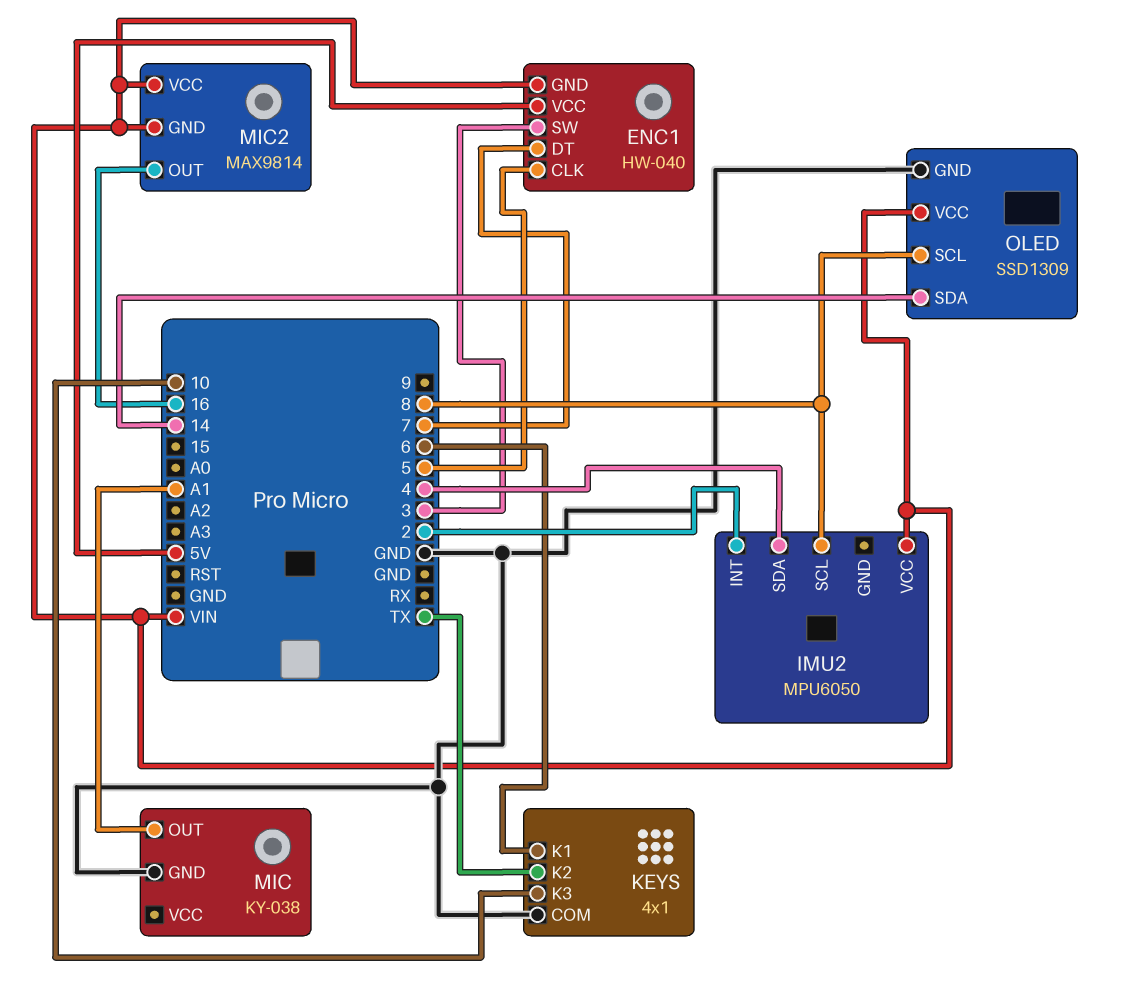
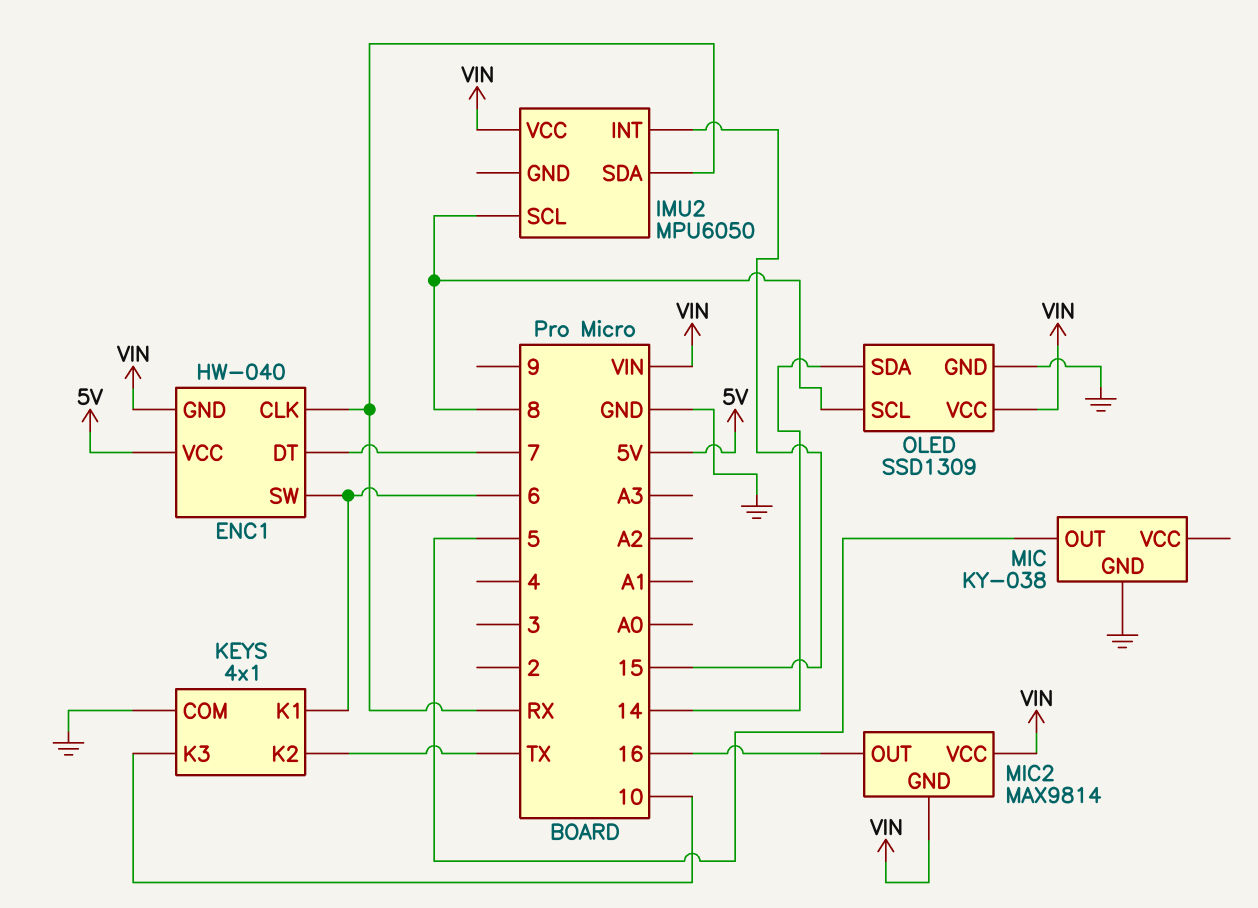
ENC1 pin CLK: 5 -> RX
ENC1 pin SW: 3 -> 6
IMU2 pin INT: 2 -> 15
IMU2 pin SDA: 4 -> RX
MIC pin OUT: A1 -> 5

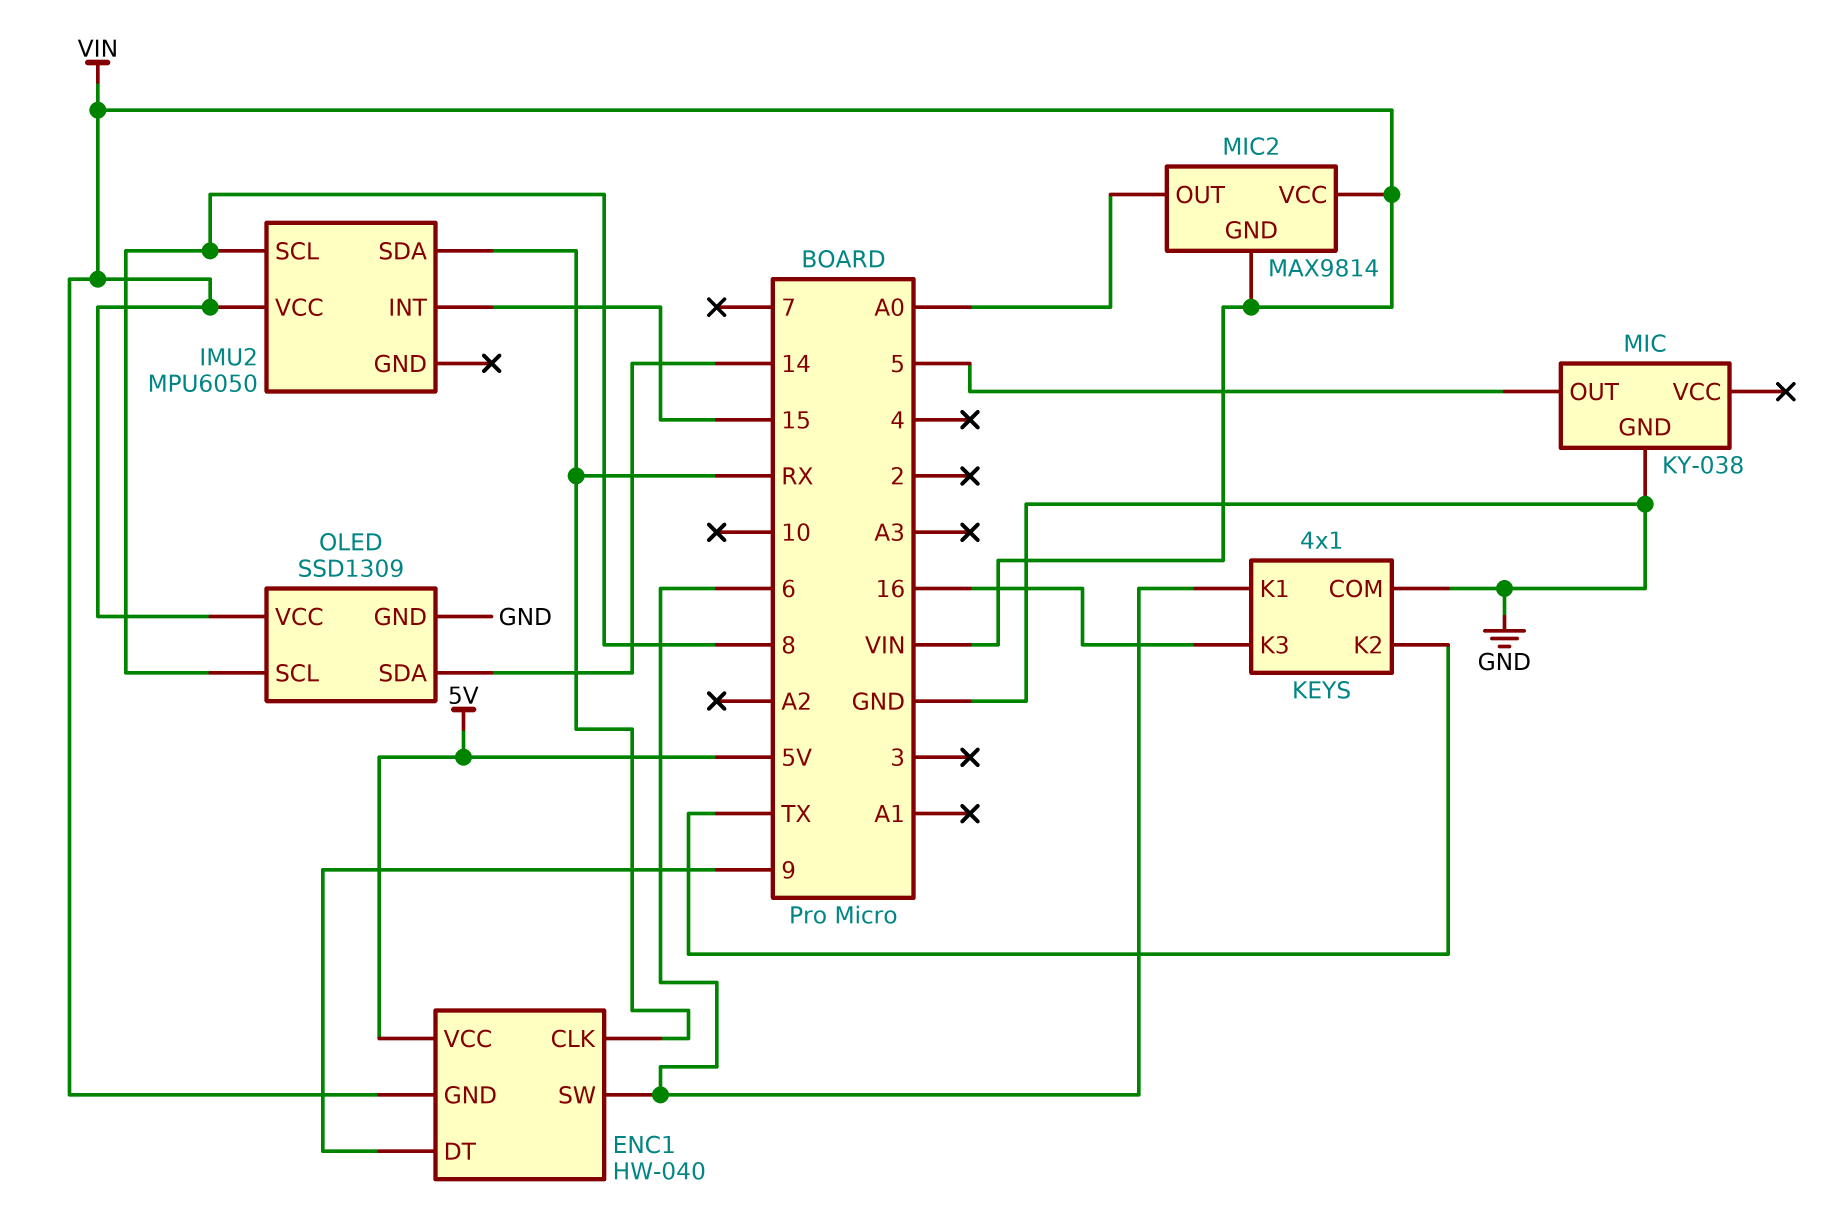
ENC1 pin DT: 7 -> 9
KEYS pin K3: 10 -> 16
MIC2 pin OUT: 16 -> A0

